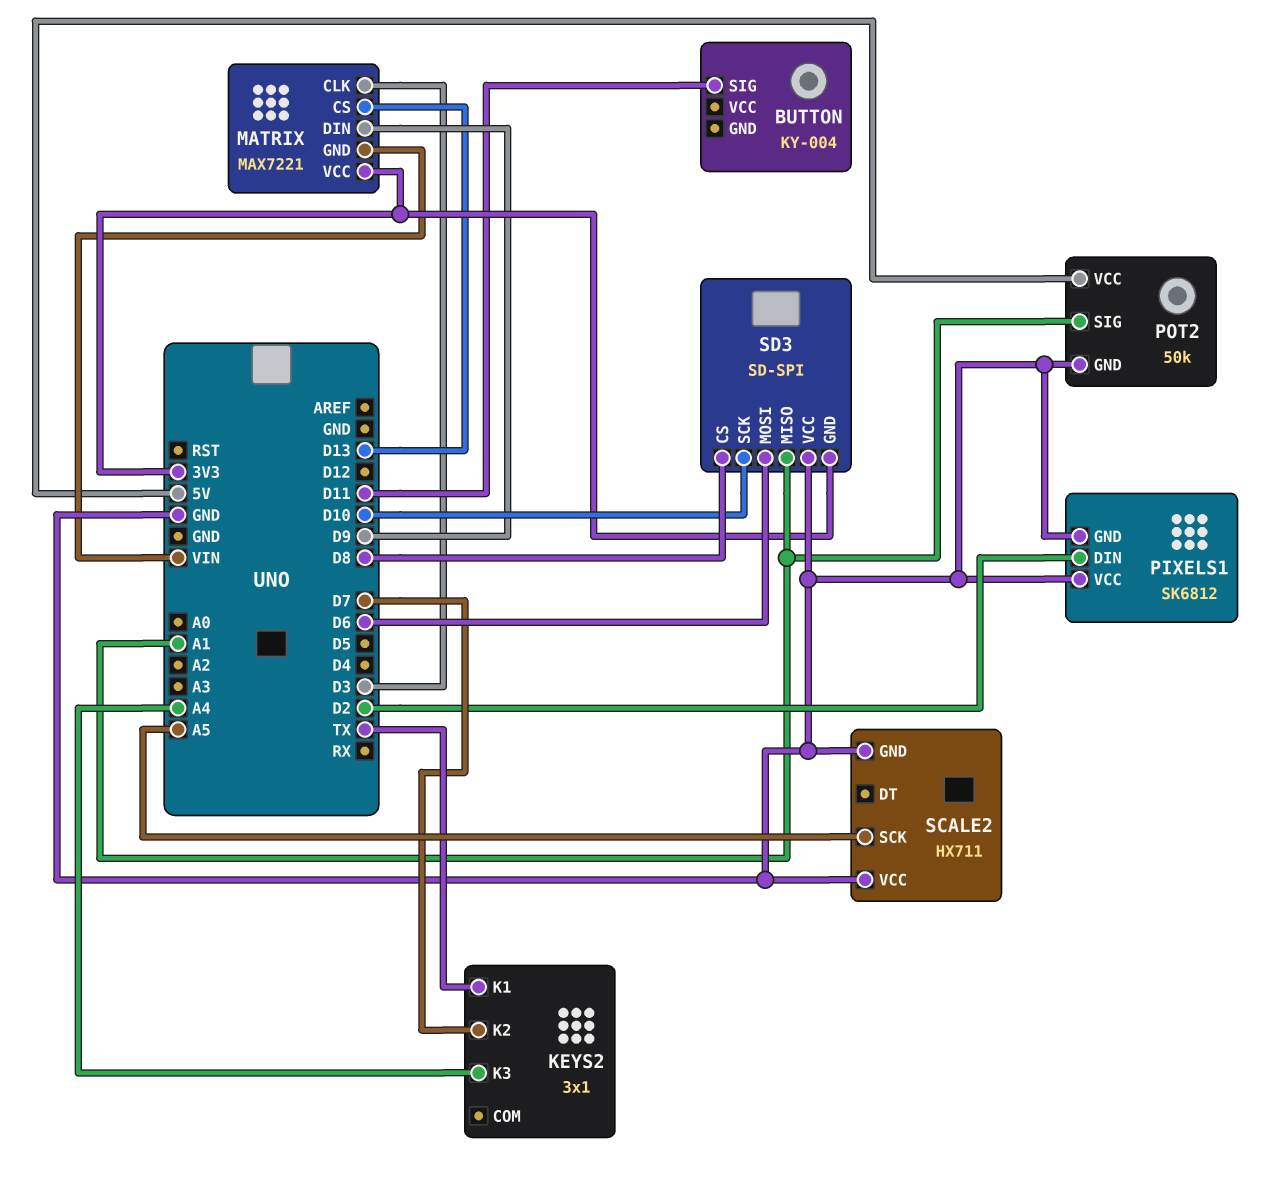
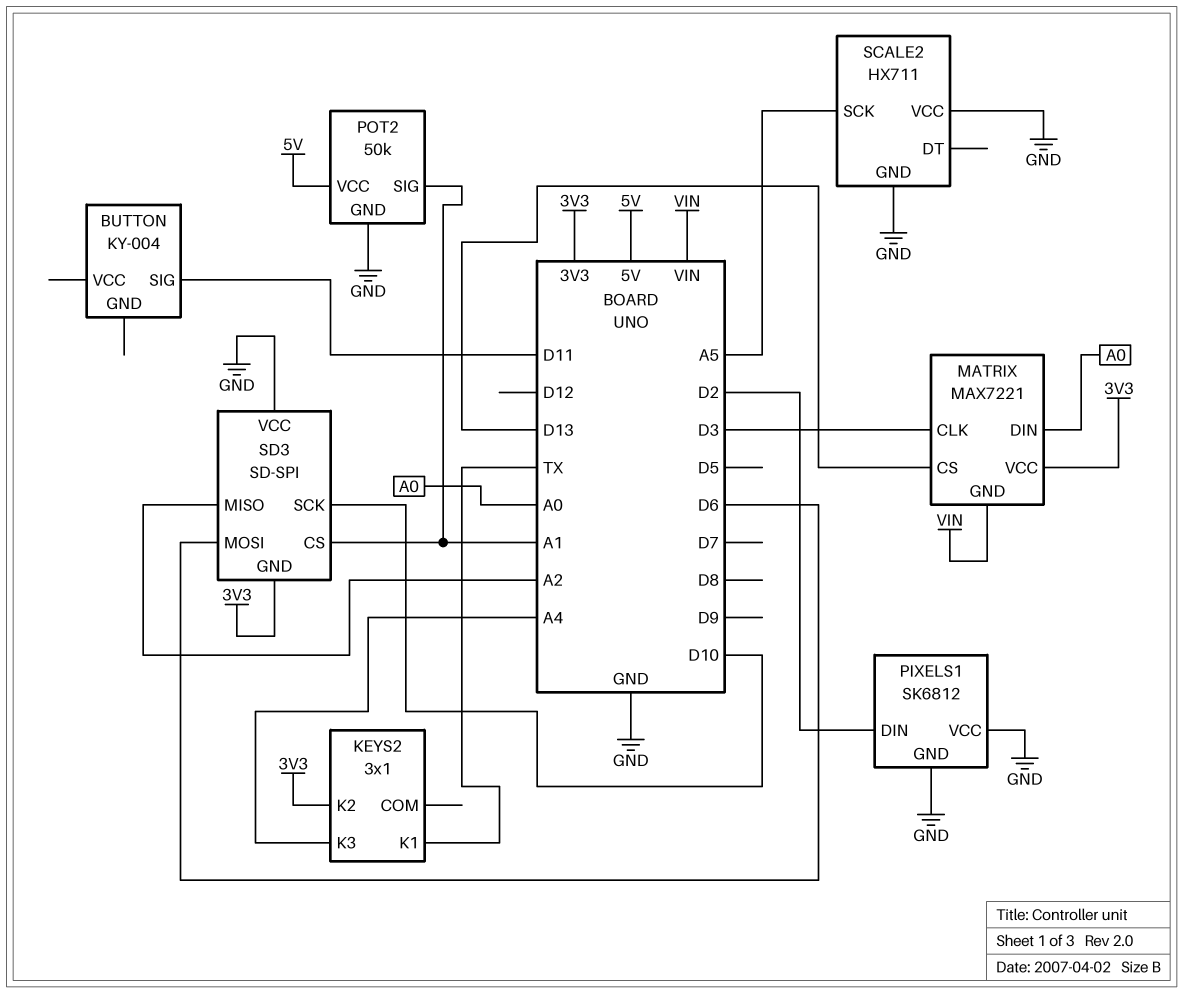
KEYS2 pin K2: D7 -> 3V3
MATRIX pin DIN: D9 -> A0
SD3 pin CS: D8 -> A1
SD3 pin MISO: A1 -> A2

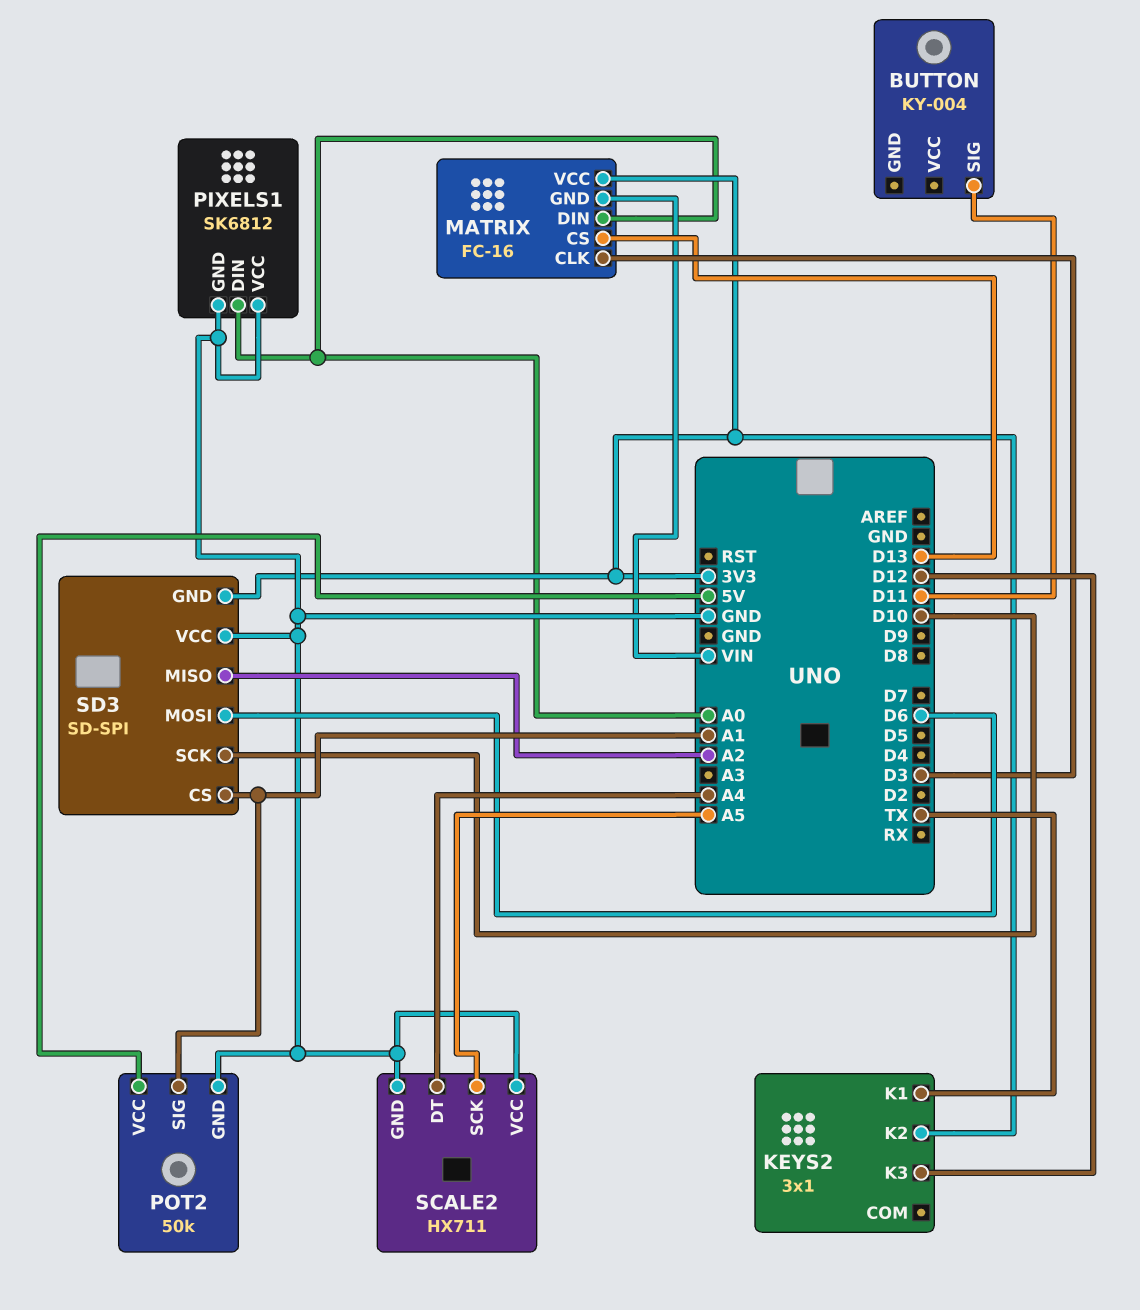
KEYS2 pin K3: A4 -> D12
MATRIX: MAX7221 -> FC-16
PIXELS1 pin DIN: D2 -> A0
SCALE2 pin DT: none -> A4

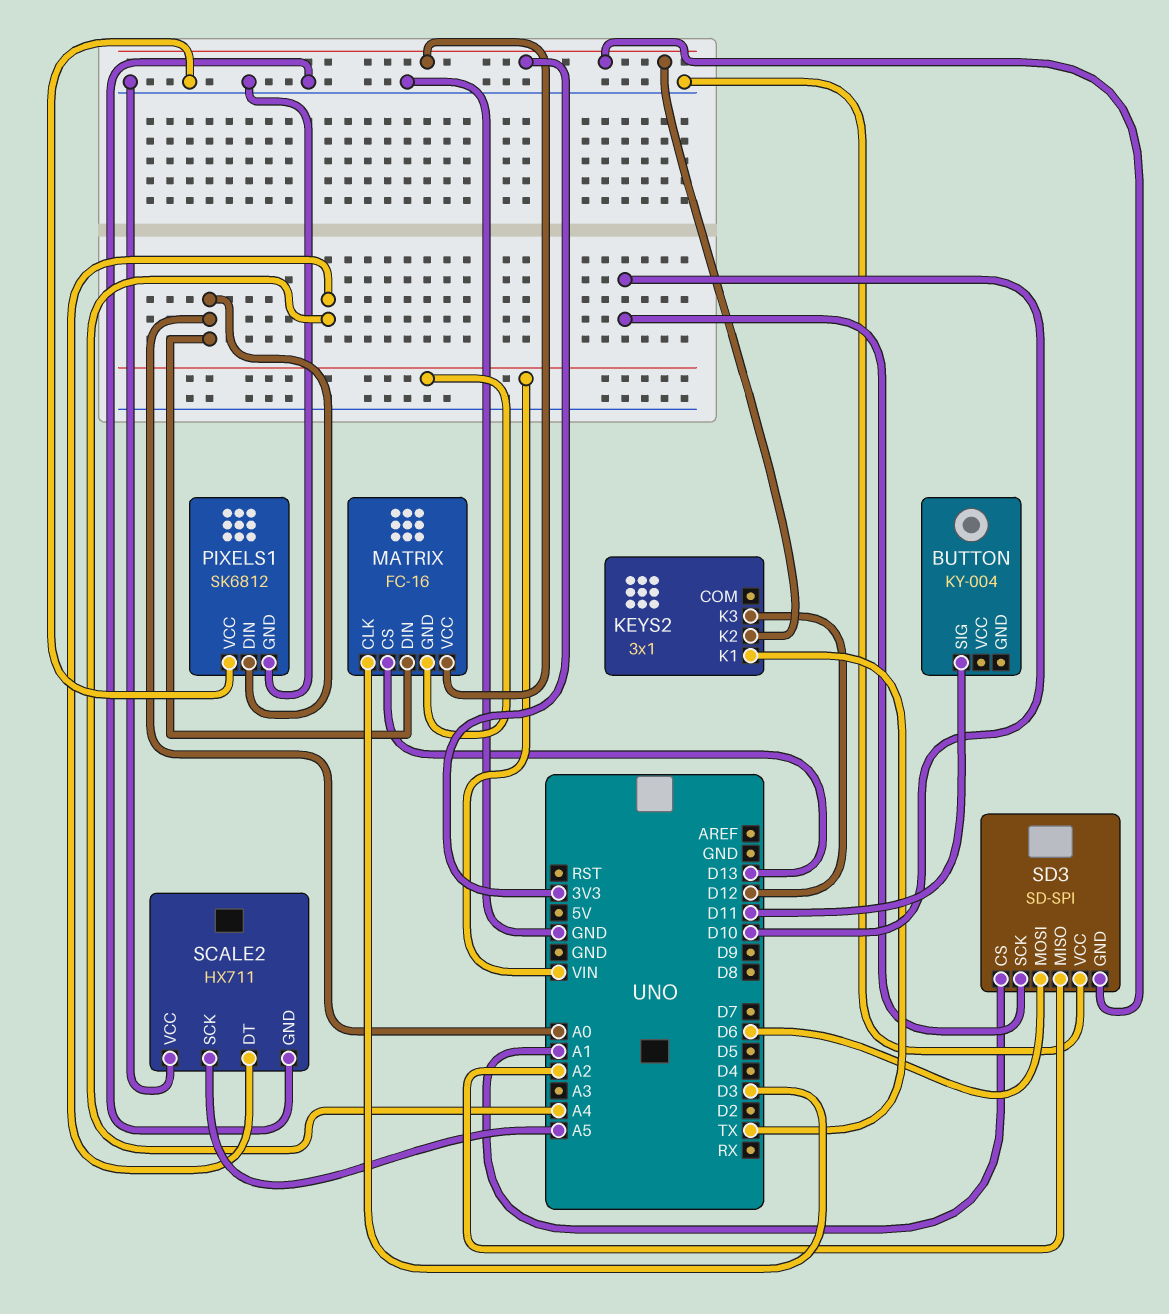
POT2: 50k -> none
POT2 pin GND: GND -> none
POT2 pin SIG: A1 -> none
POT2 pin VCC: 5V -> none

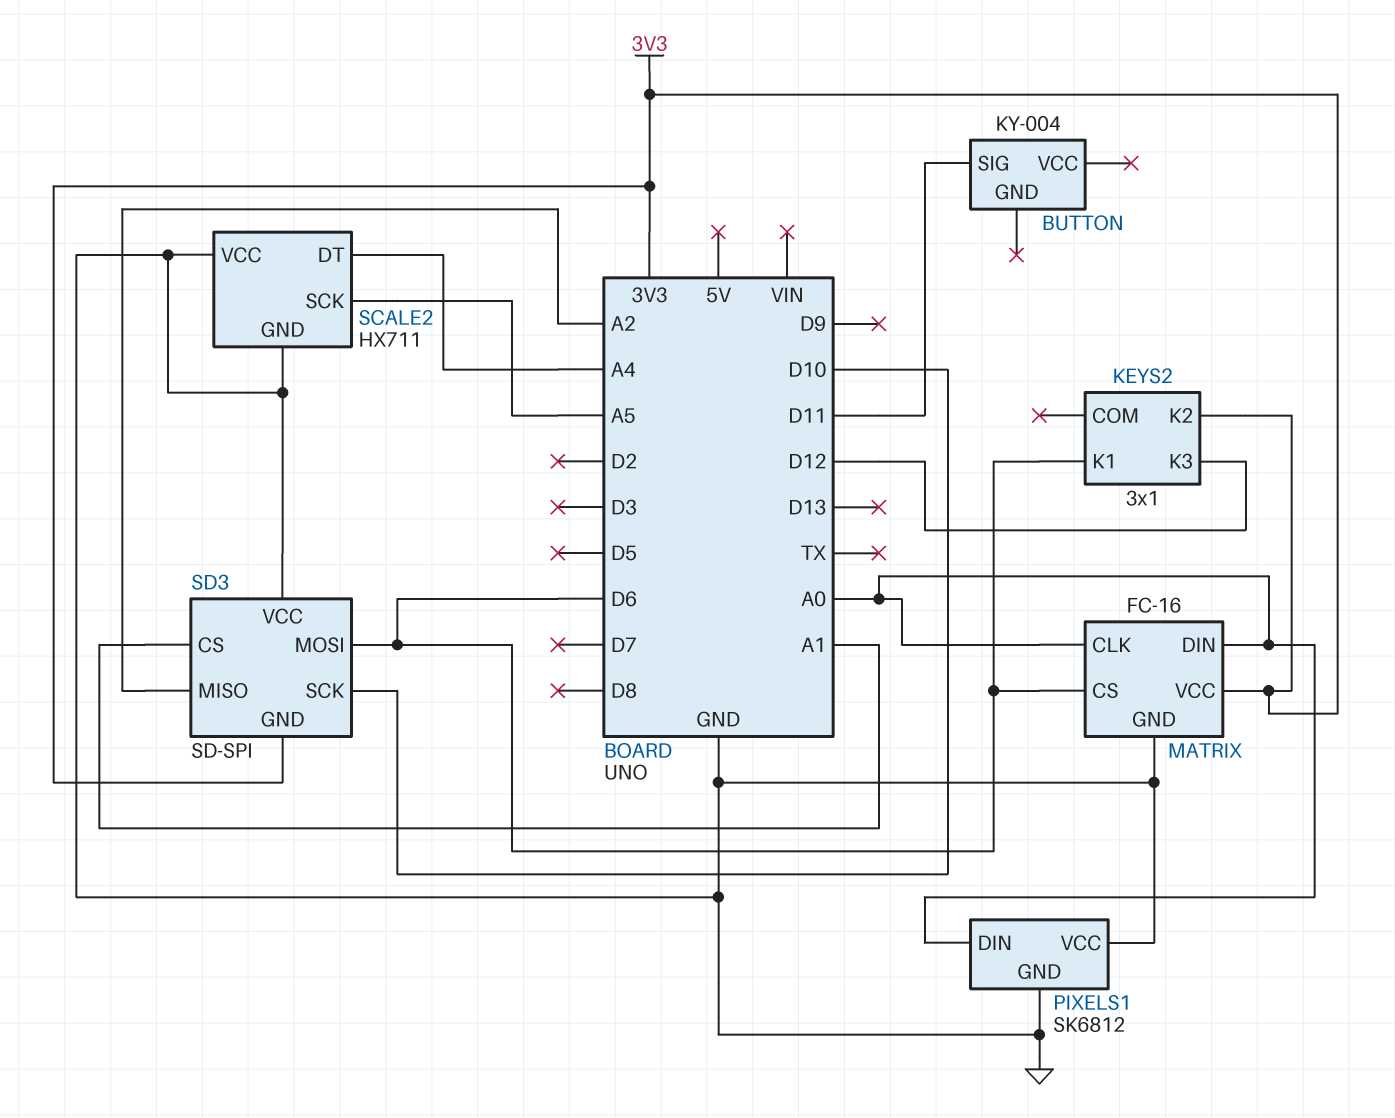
KEYS2 pin K1: TX -> D6
MATRIX pin CLK: D3 -> A0
MATRIX pin CS: D13 -> D6
MATRIX pin GND: VIN -> GND

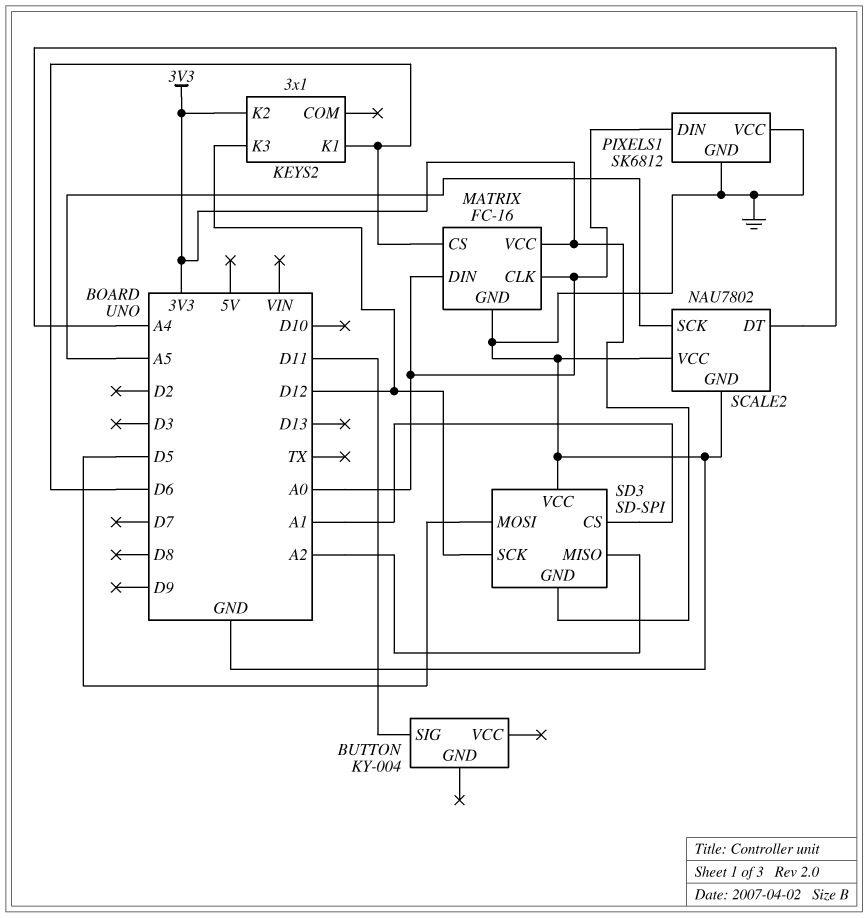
SCALE2: HX711 -> NAU7802
SD3 pin MOSI: D6 -> D5
SD3 pin SCK: D10 -> D12

